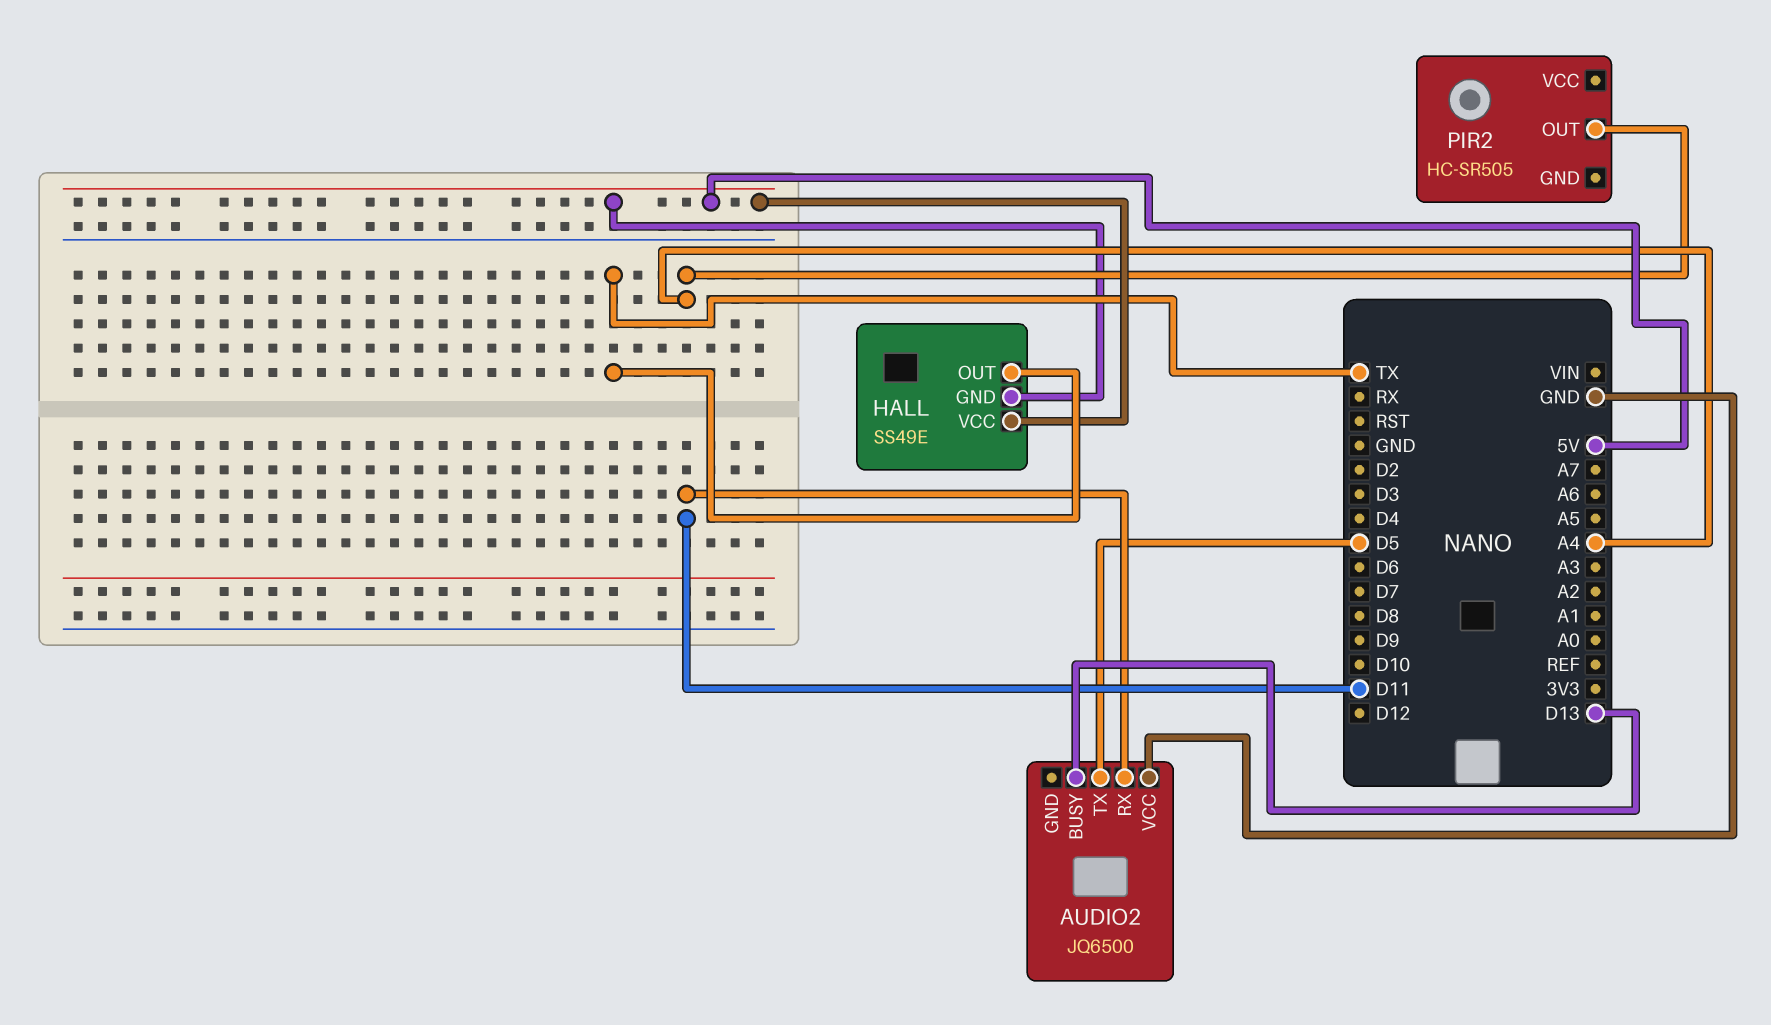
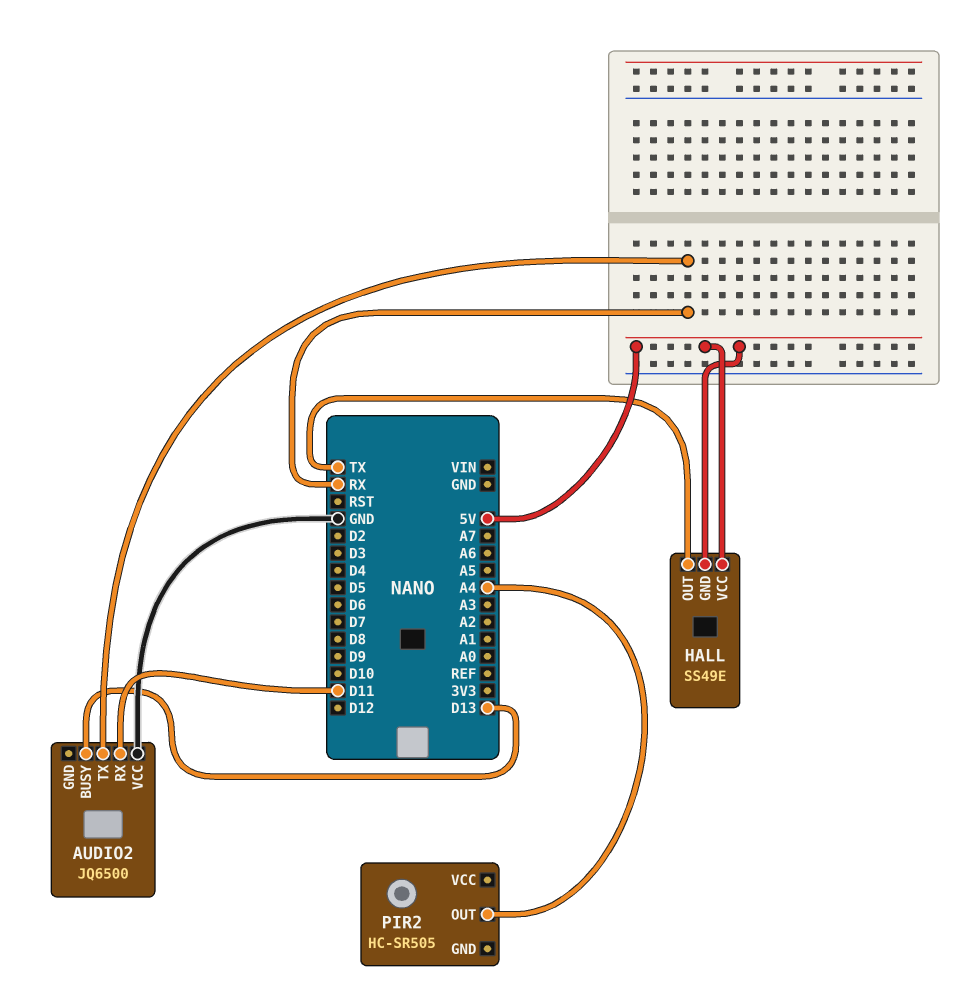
AUDIO2 pin TX: D5 -> RX

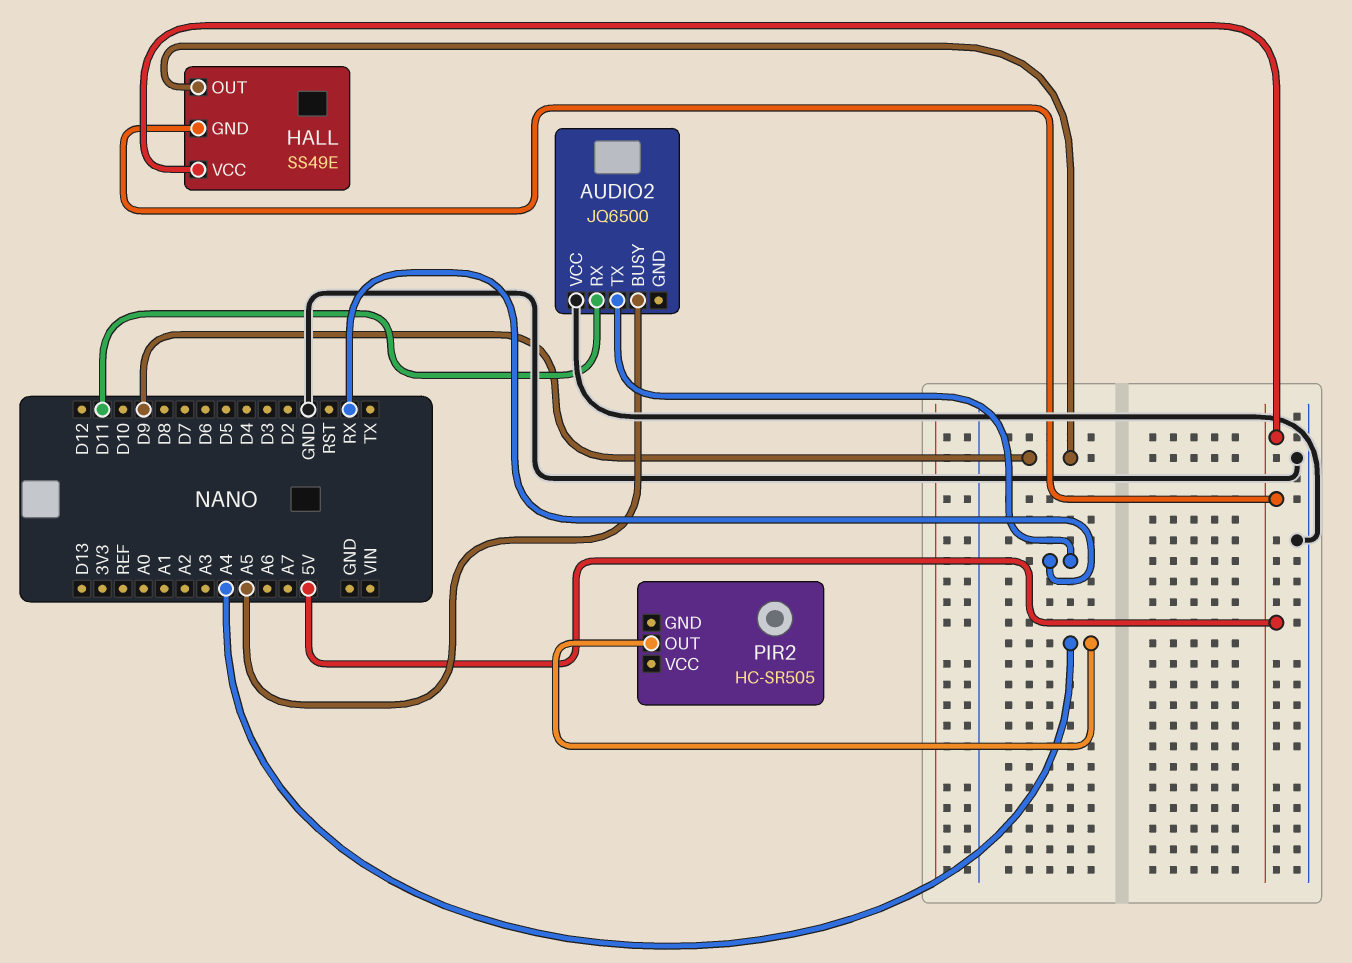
AUDIO2 pin BUSY: D13 -> A5
HALL pin OUT: TX -> D9

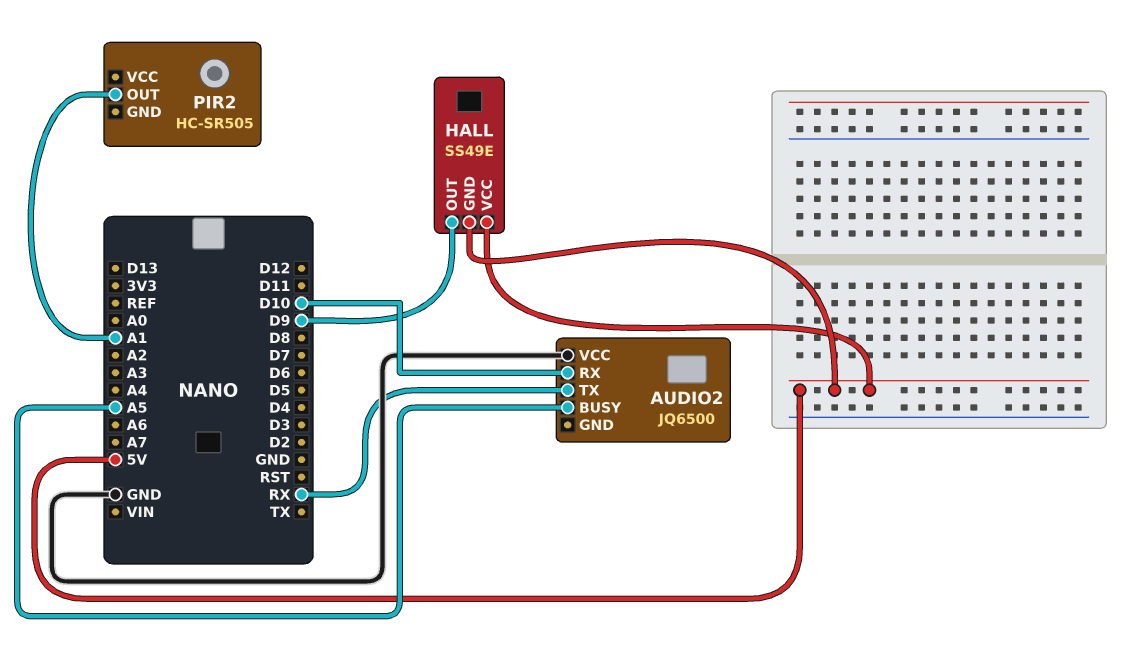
AUDIO2 pin RX: D11 -> D10
PIR2 pin OUT: A4 -> A1

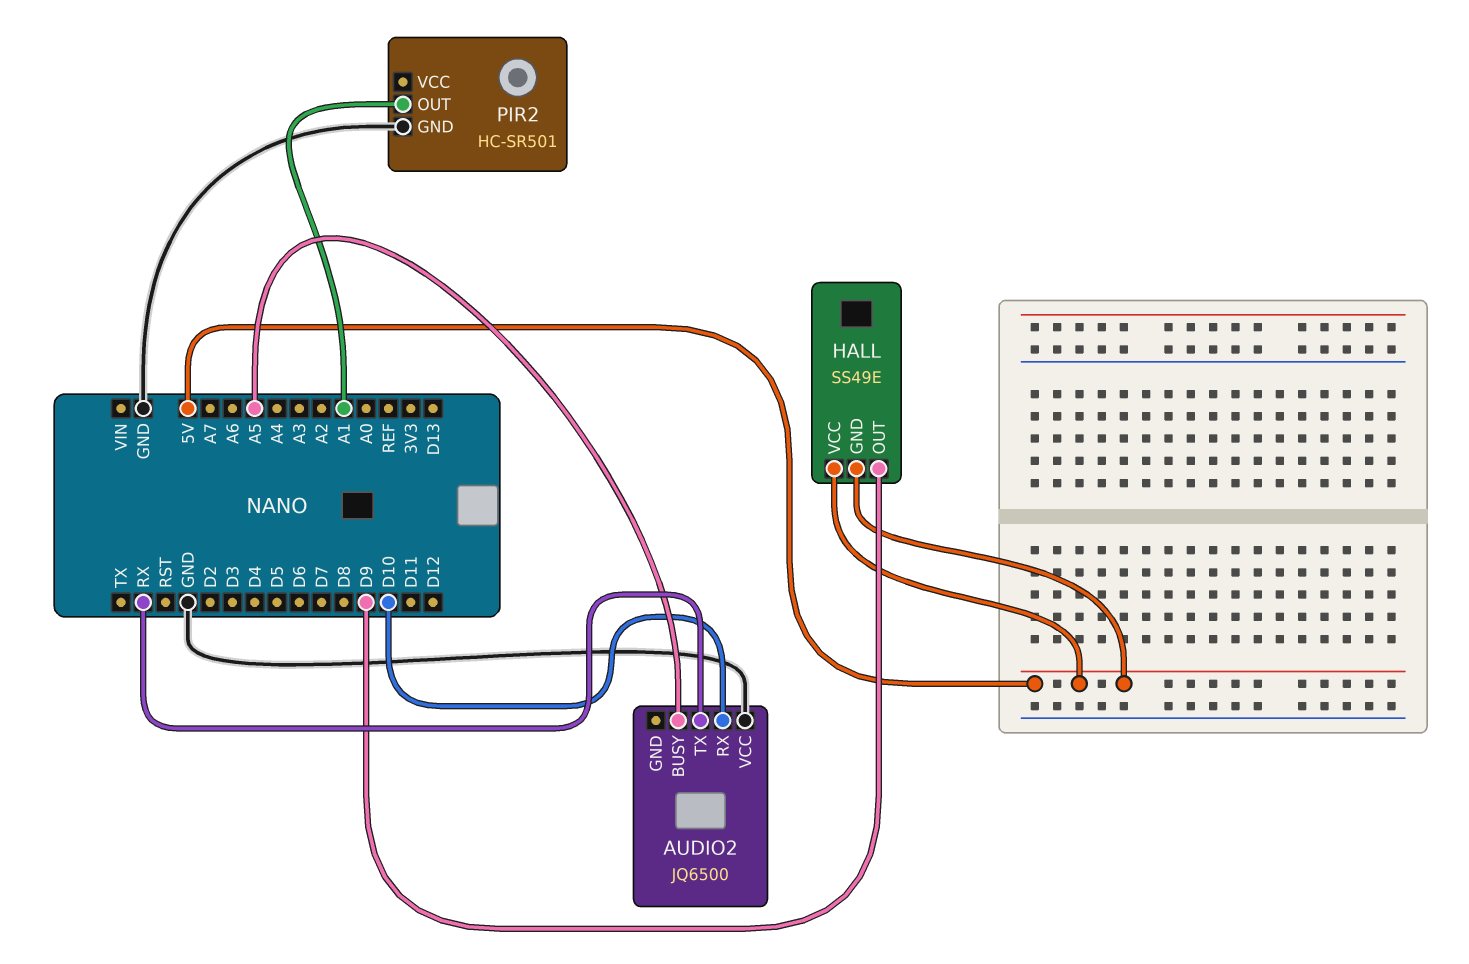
PIR2: HC-SR505 -> HC-SR501
PIR2 pin GND: none -> GND

